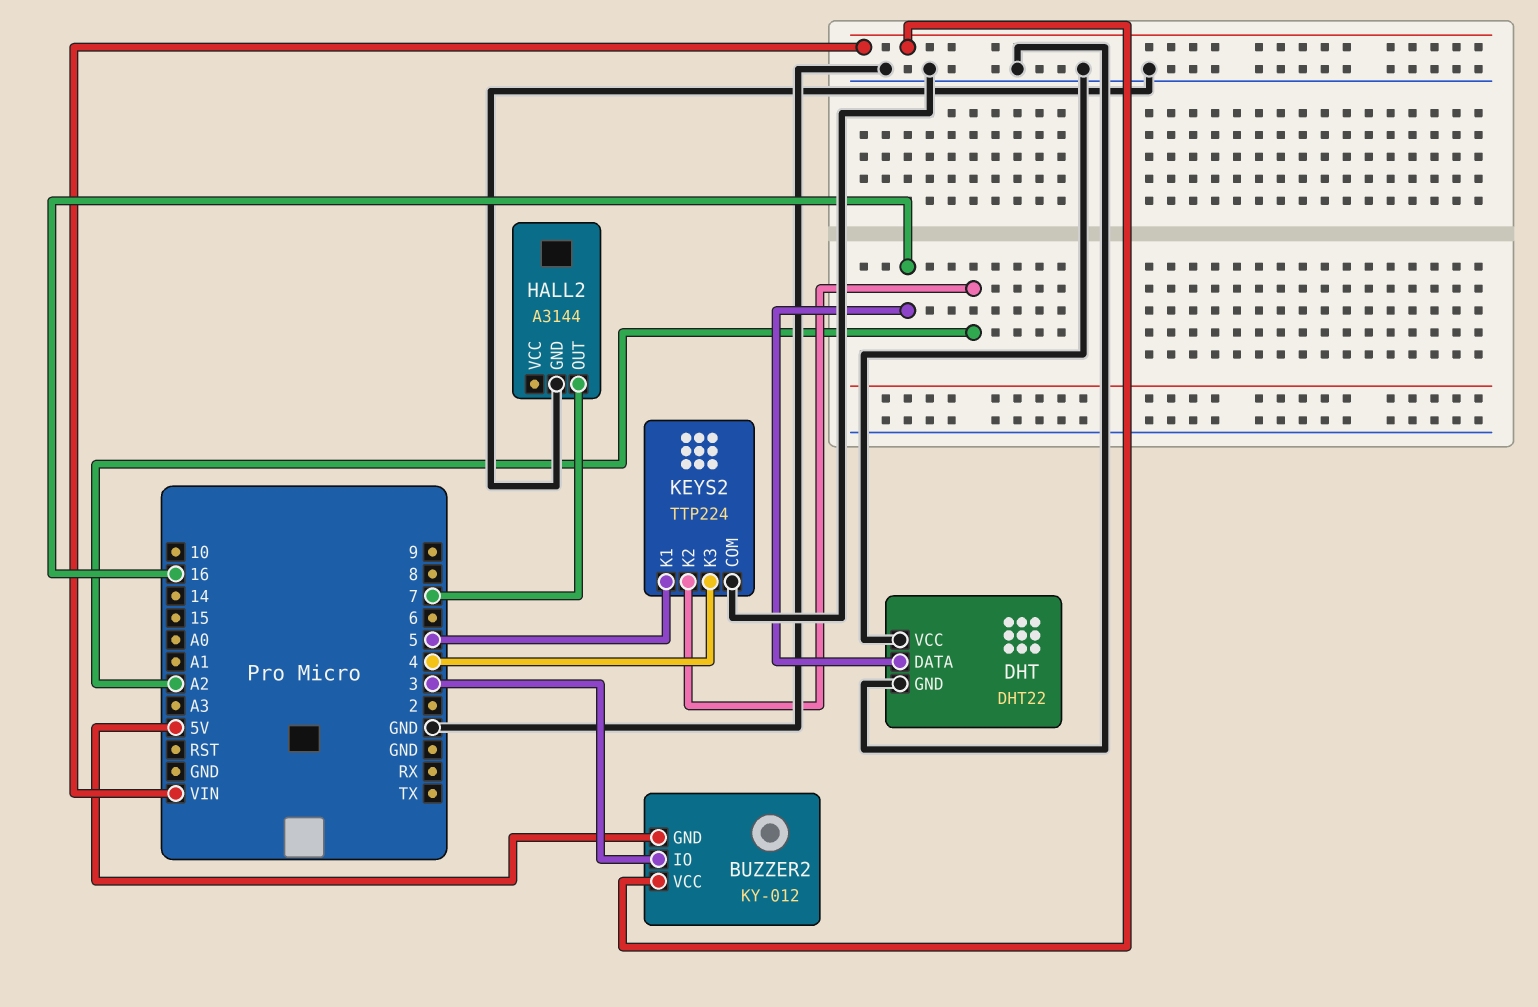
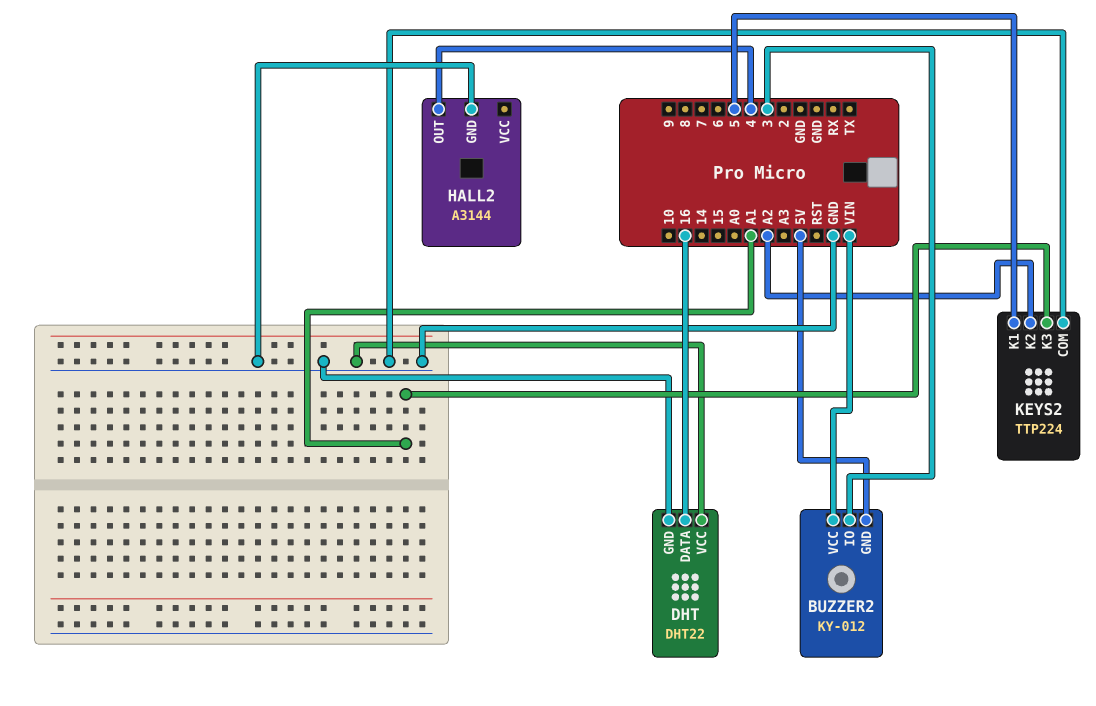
HALL2 pin OUT: 7 -> 4
KEYS2 pin K3: 4 -> A1

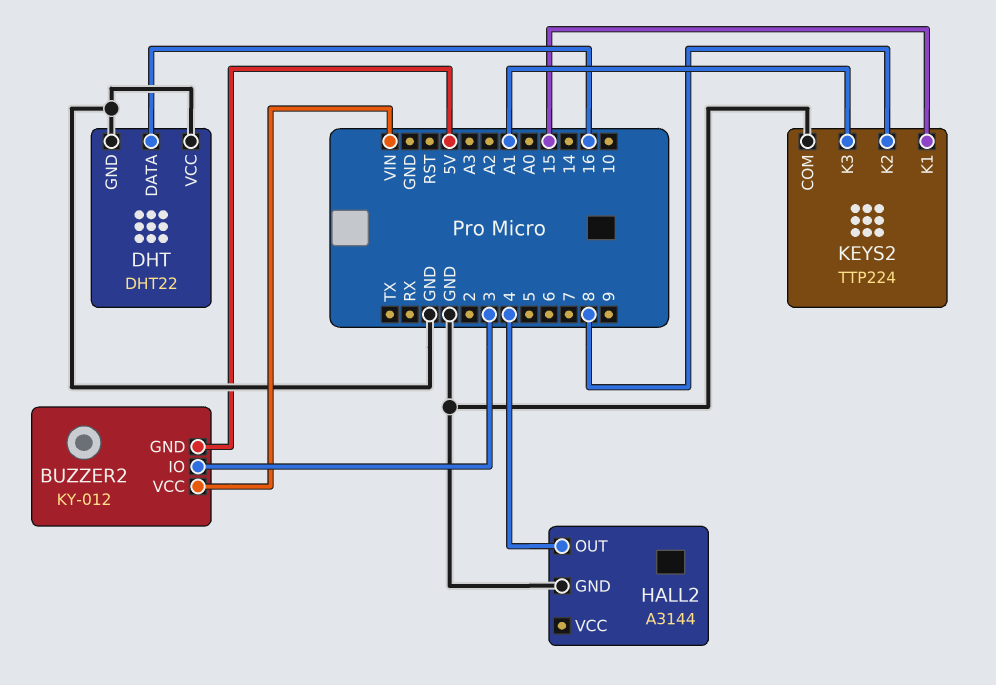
KEYS2 pin K1: 5 -> 15
KEYS2 pin K2: A2 -> 8

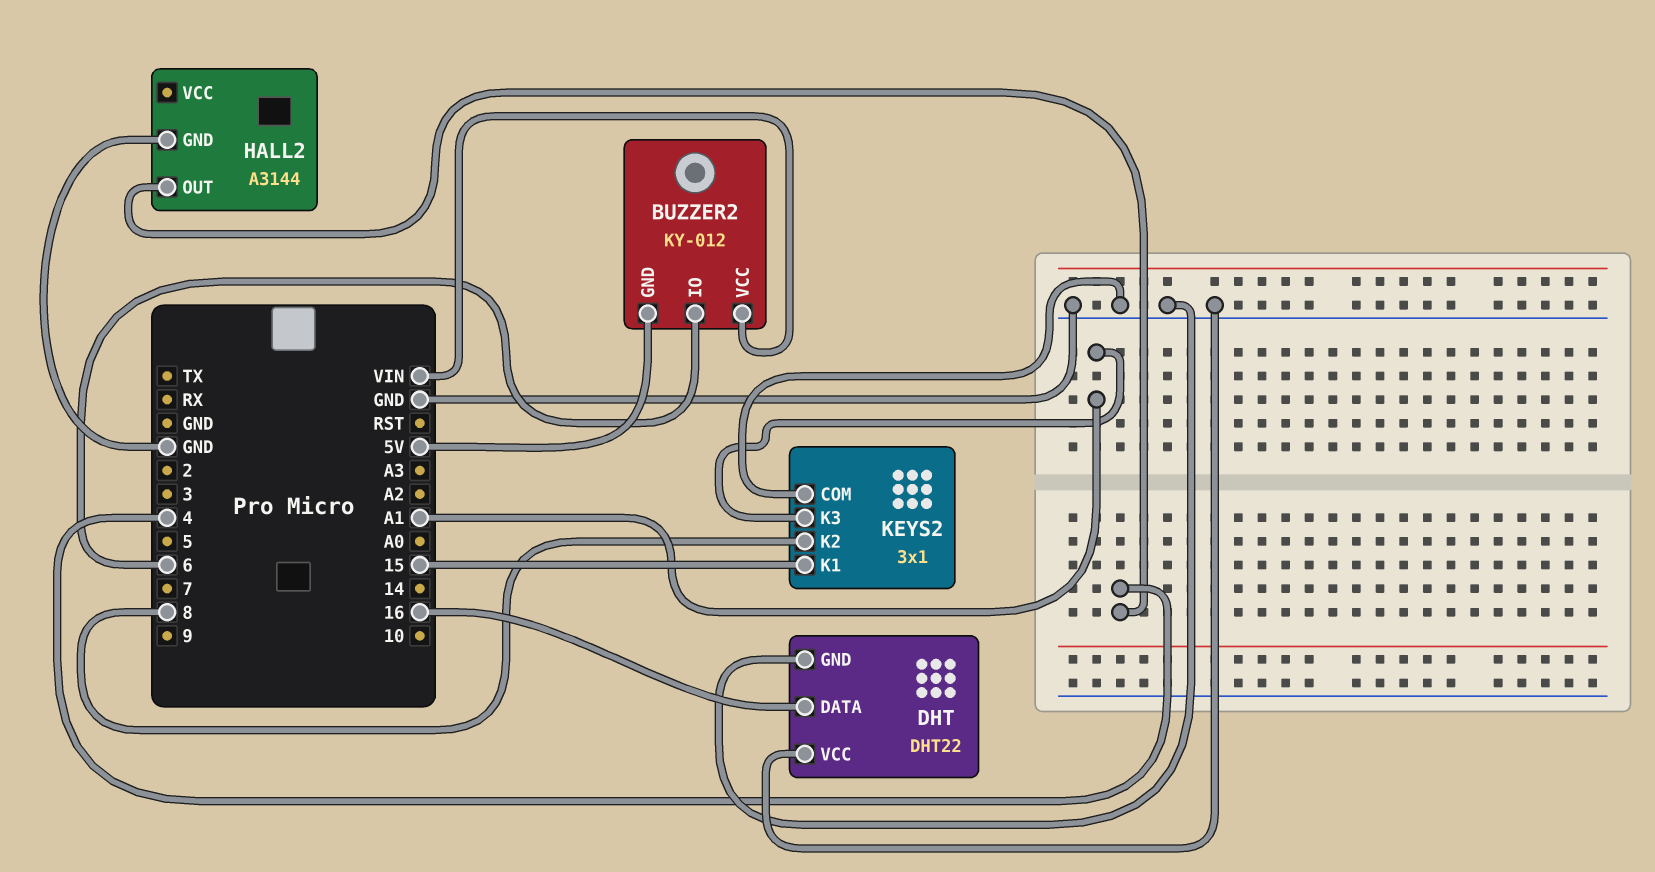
BUZZER2 pin IO: 3 -> 6
KEYS2: TTP224 -> 3x1

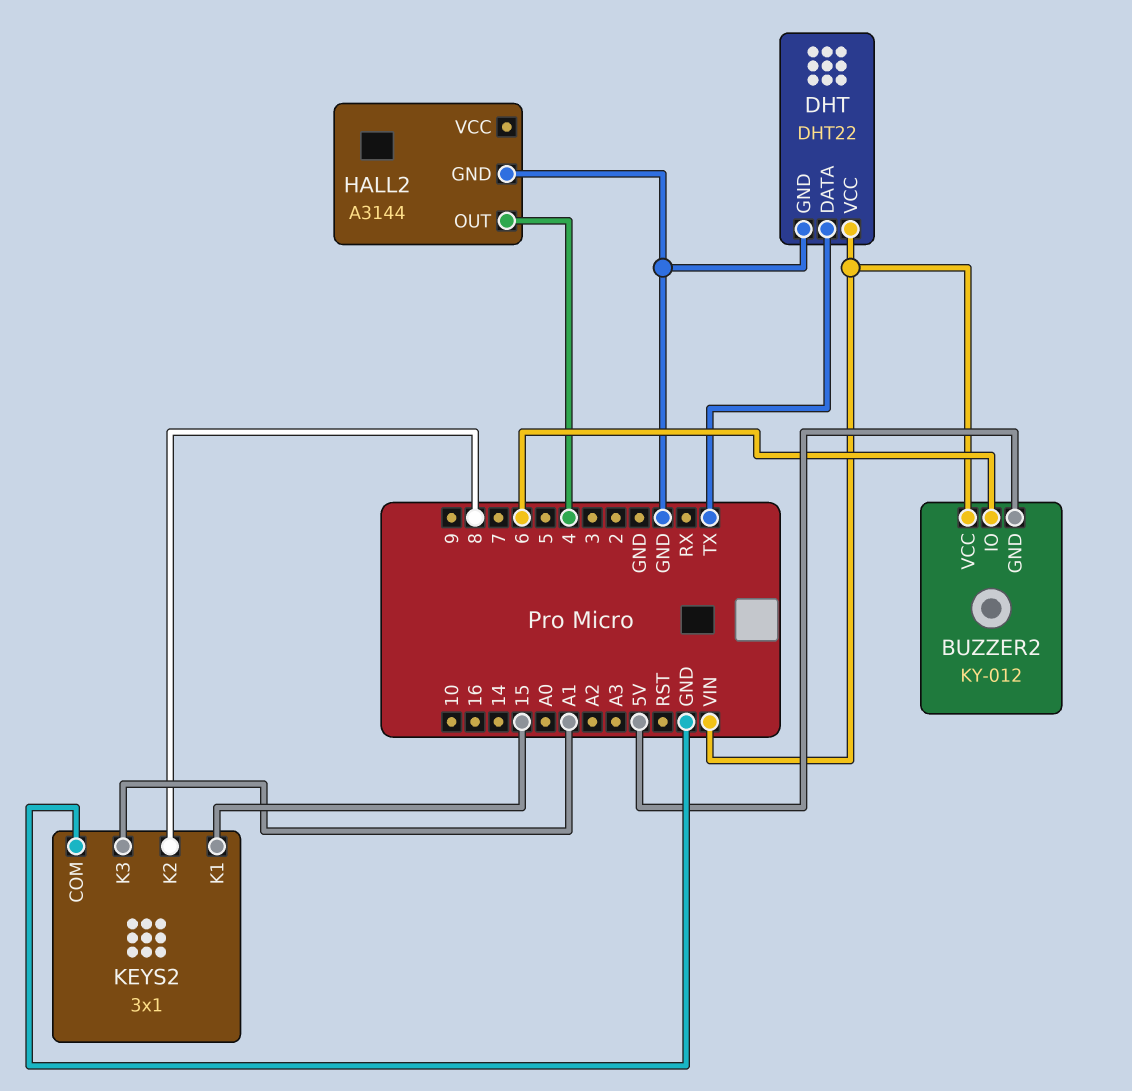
DHT pin DATA: 16 -> TX
DHT pin VCC: GND -> VIN

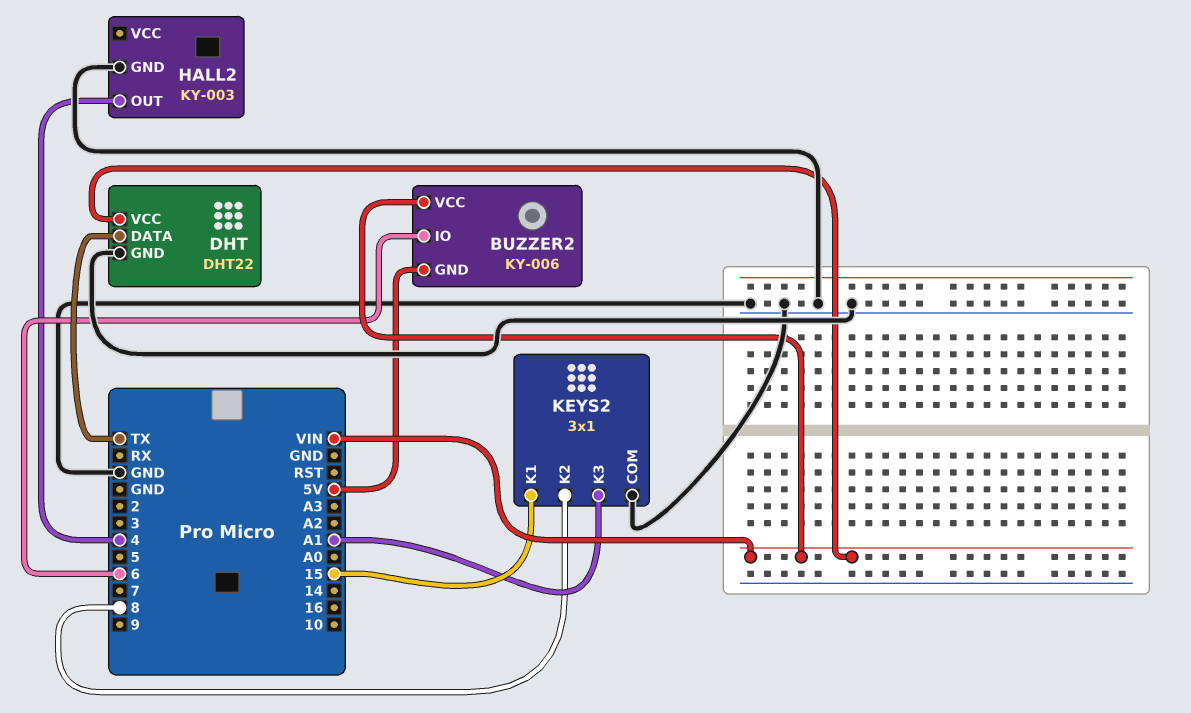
BUZZER2: KY-012 -> KY-006
HALL2: A3144 -> KY-003

